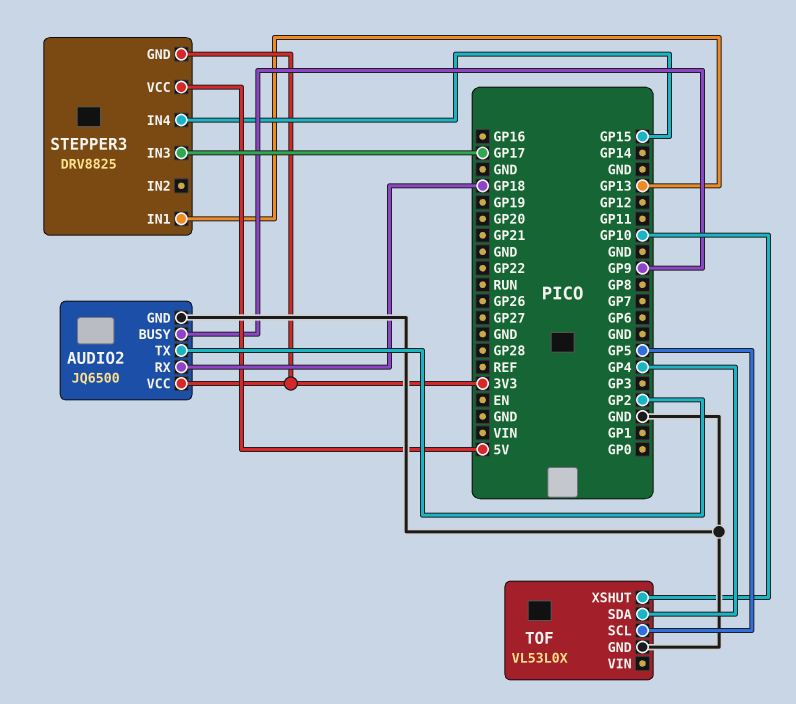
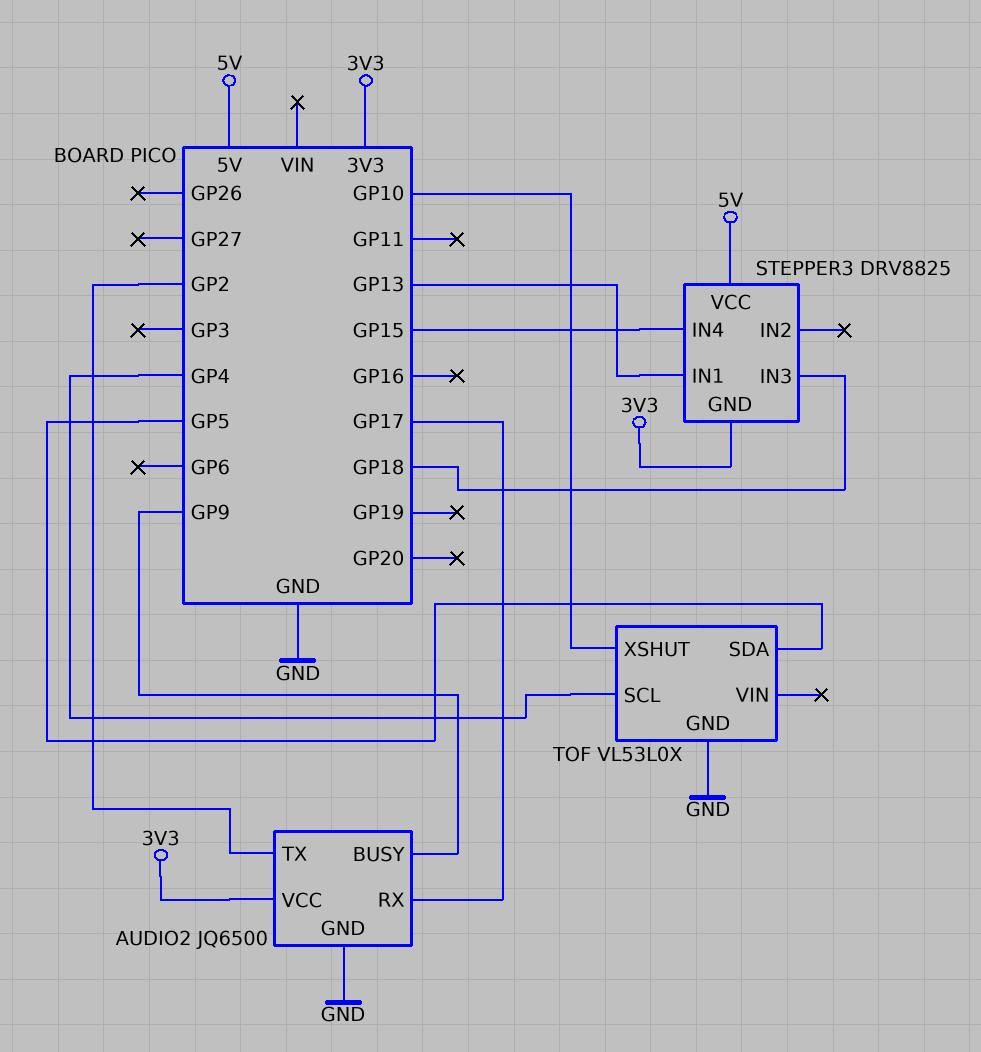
AUDIO2 pin RX: GP18 -> GP17
STEPPER3 pin IN3: GP17 -> GP18
TOF pin SCL: GP5 -> GP4
TOF pin SDA: GP4 -> GP5

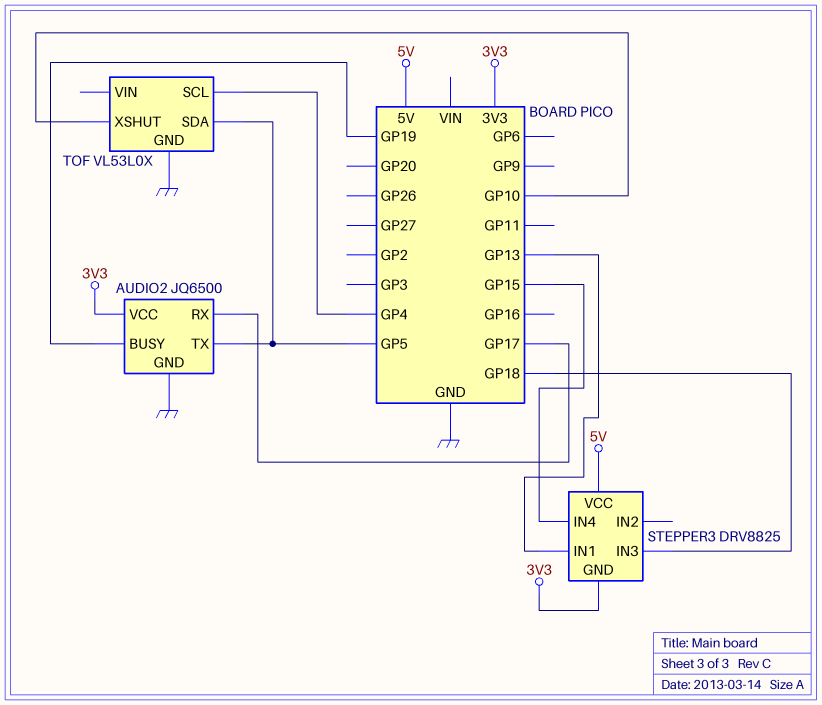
AUDIO2 pin BUSY: GP9 -> GP19
AUDIO2 pin TX: GP2 -> GP5

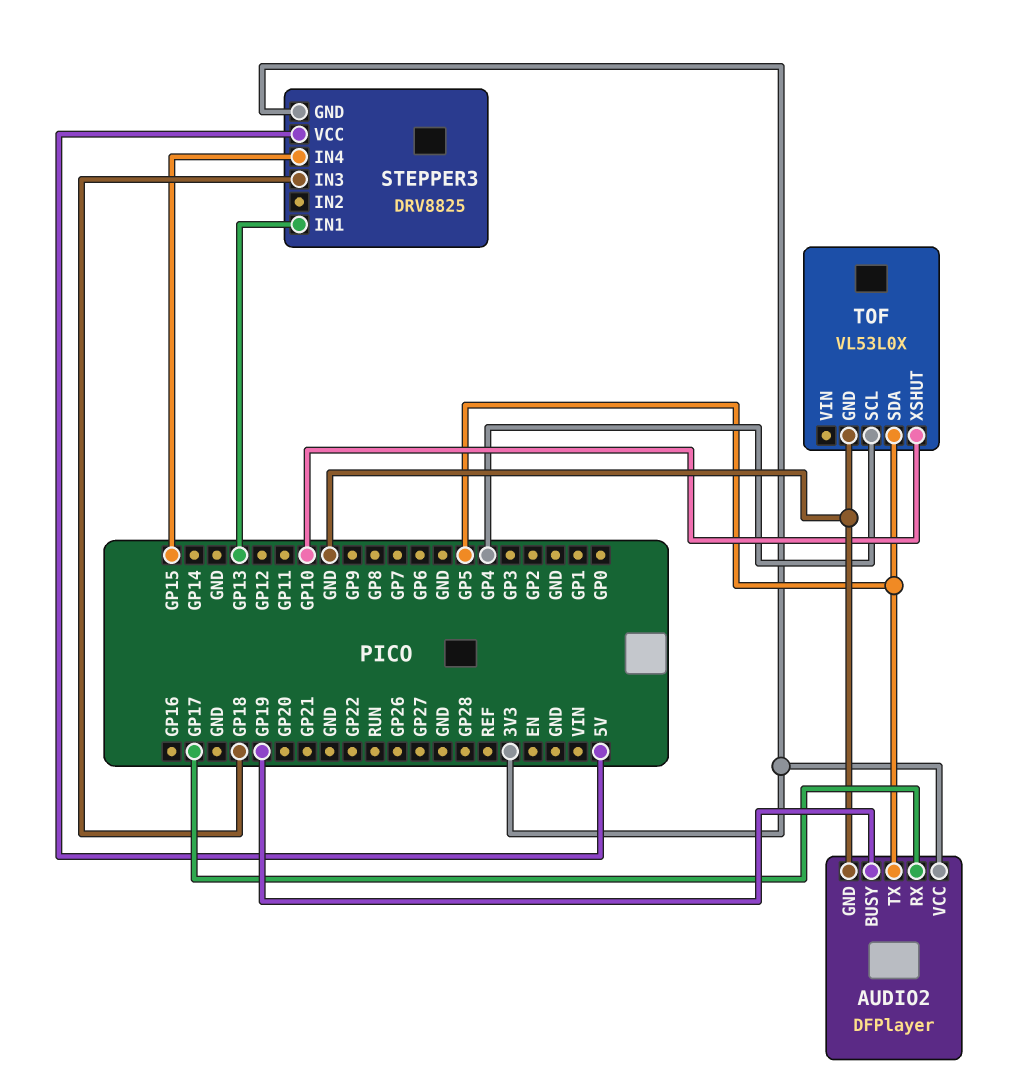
AUDIO2: JQ6500 -> DFPlayer

